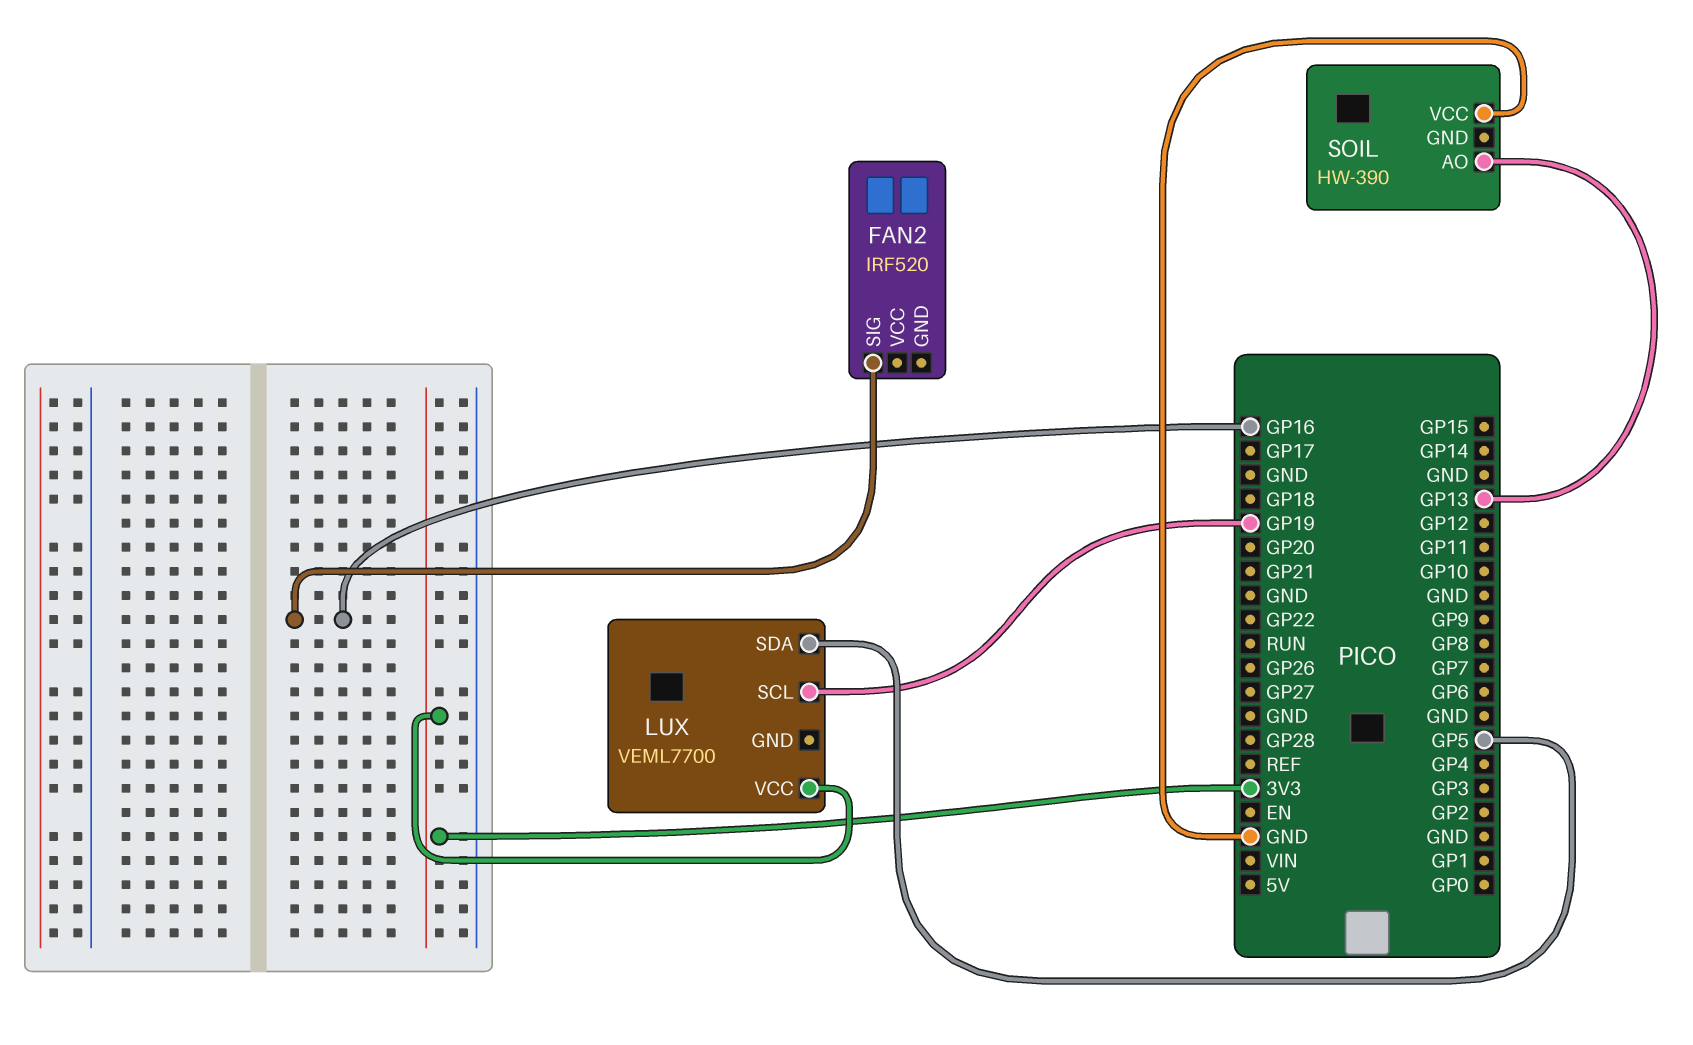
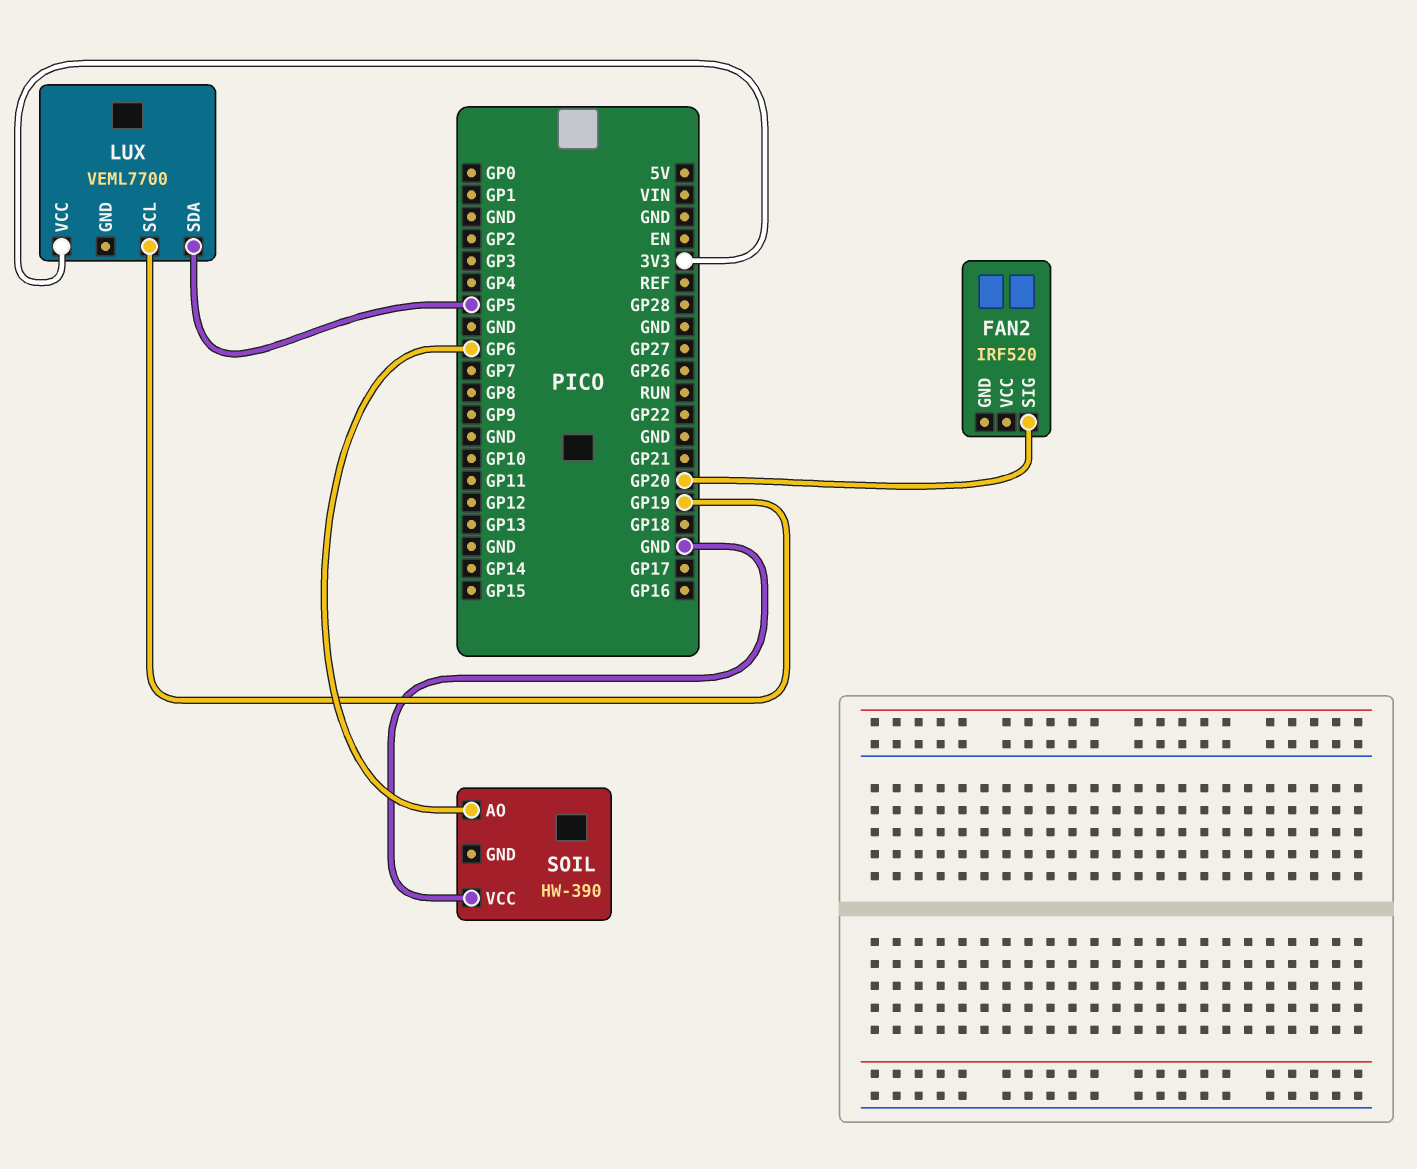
FAN2 pin SIG: GP16 -> GP20
SOIL pin AO: GP13 -> GP6

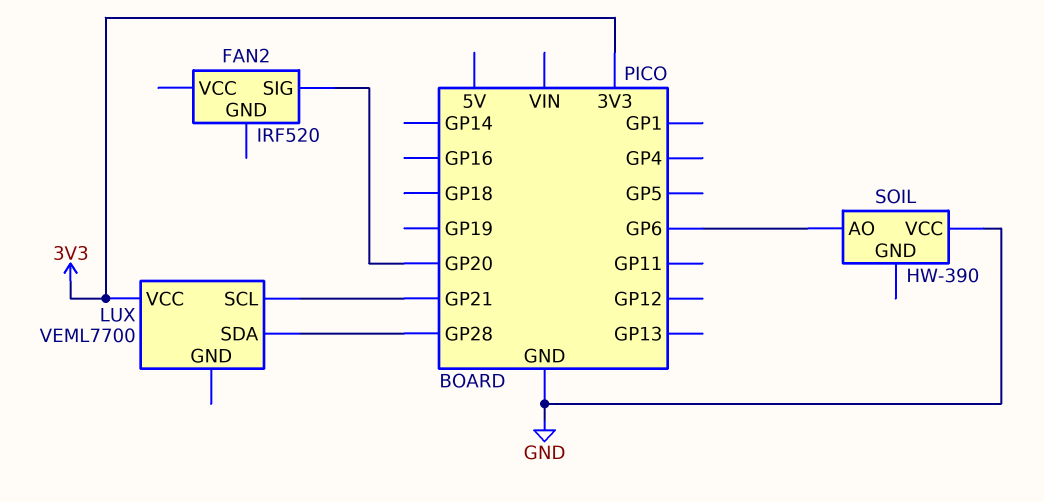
LUX pin SCL: GP19 -> GP21
LUX pin SDA: GP5 -> GP28

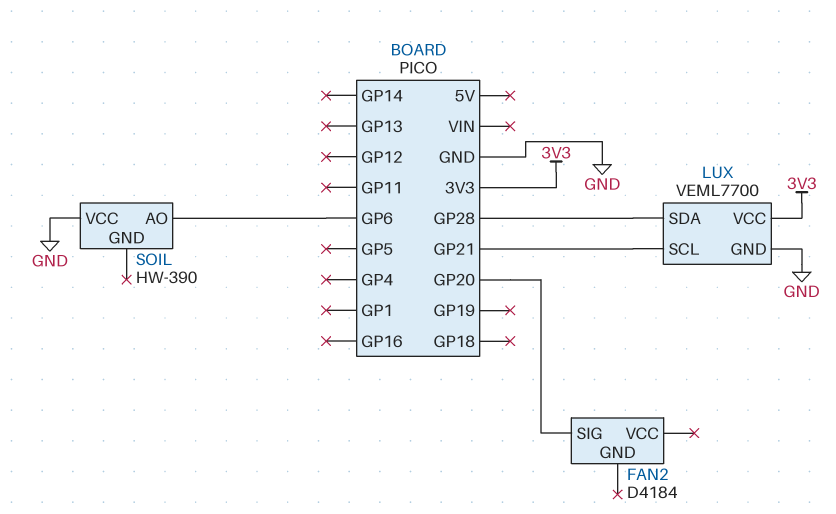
FAN2: IRF520 -> D4184
LUX pin GND: none -> GND

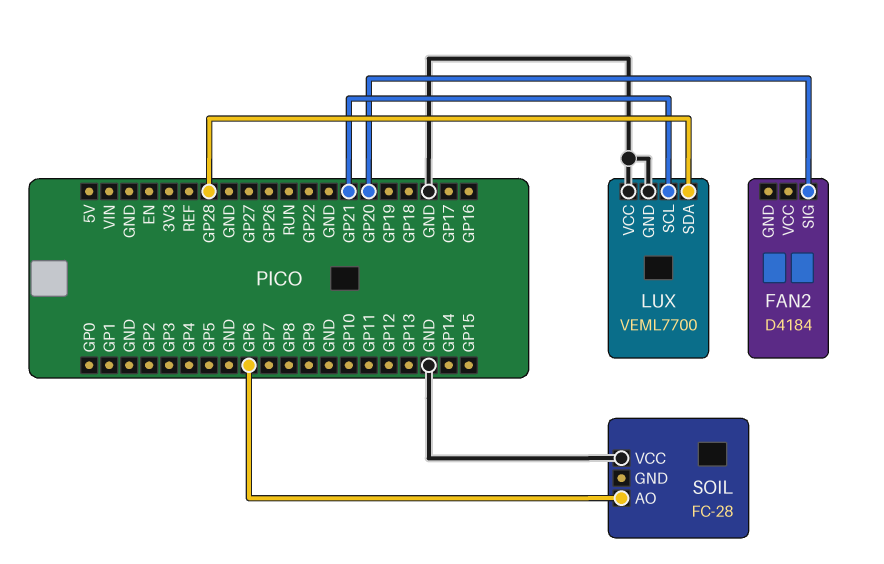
LUX pin VCC: 3V3 -> GND
SOIL: HW-390 -> FC-28

